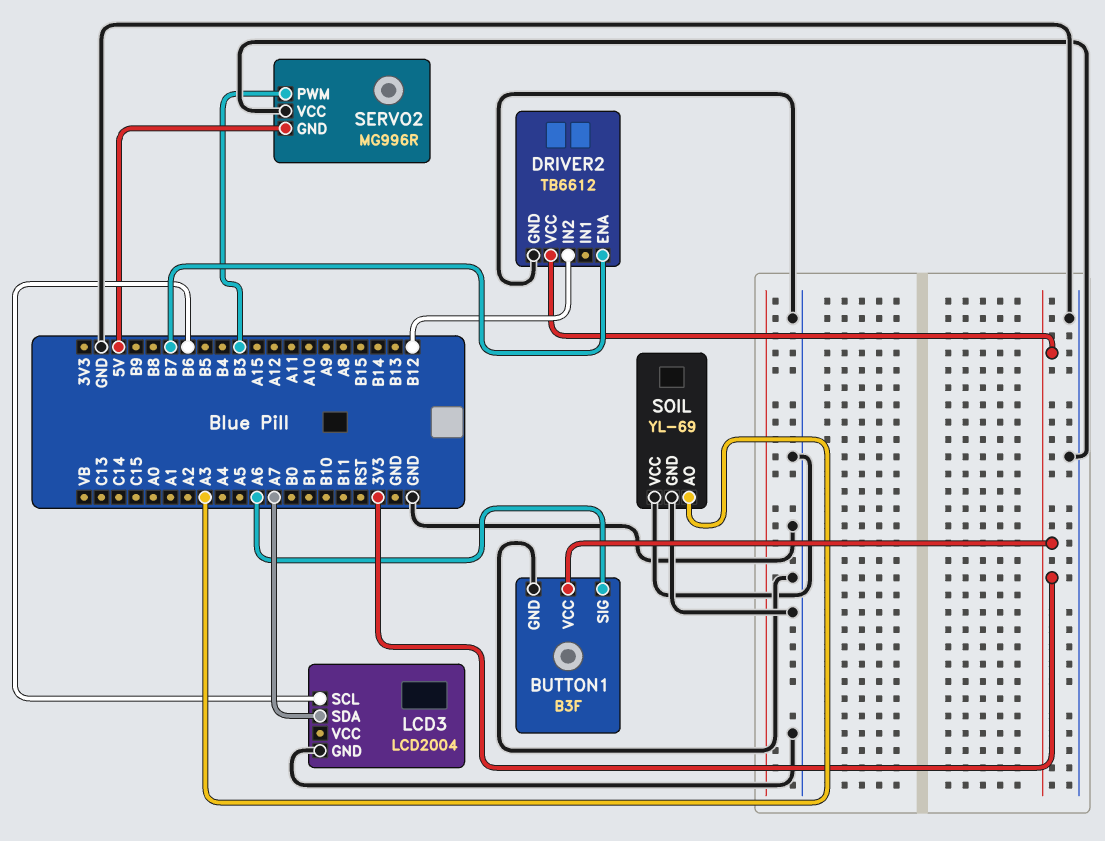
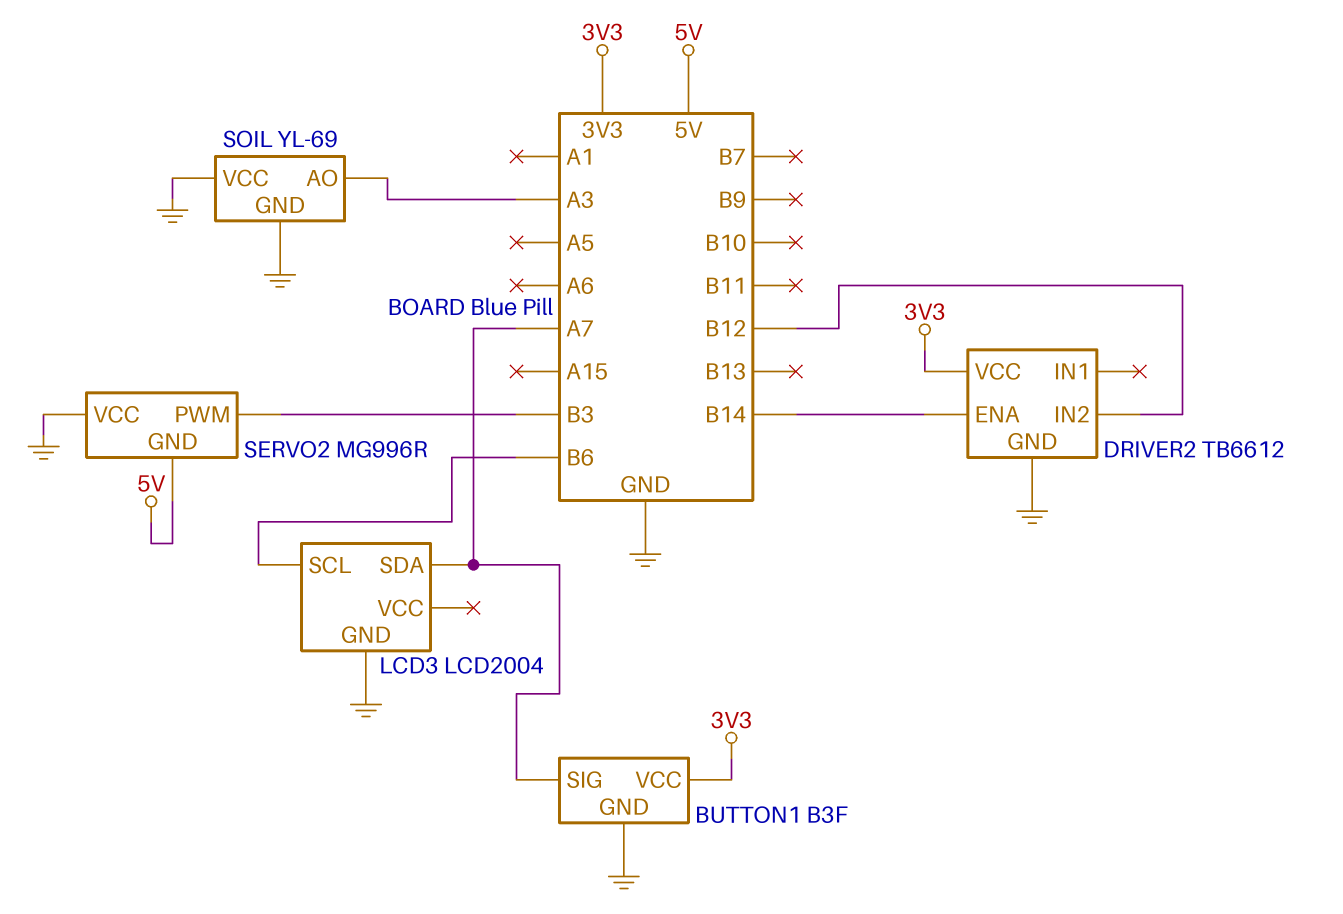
BUTTON1 pin SIG: A6 -> A7
DRIVER2 pin ENA: B7 -> B14

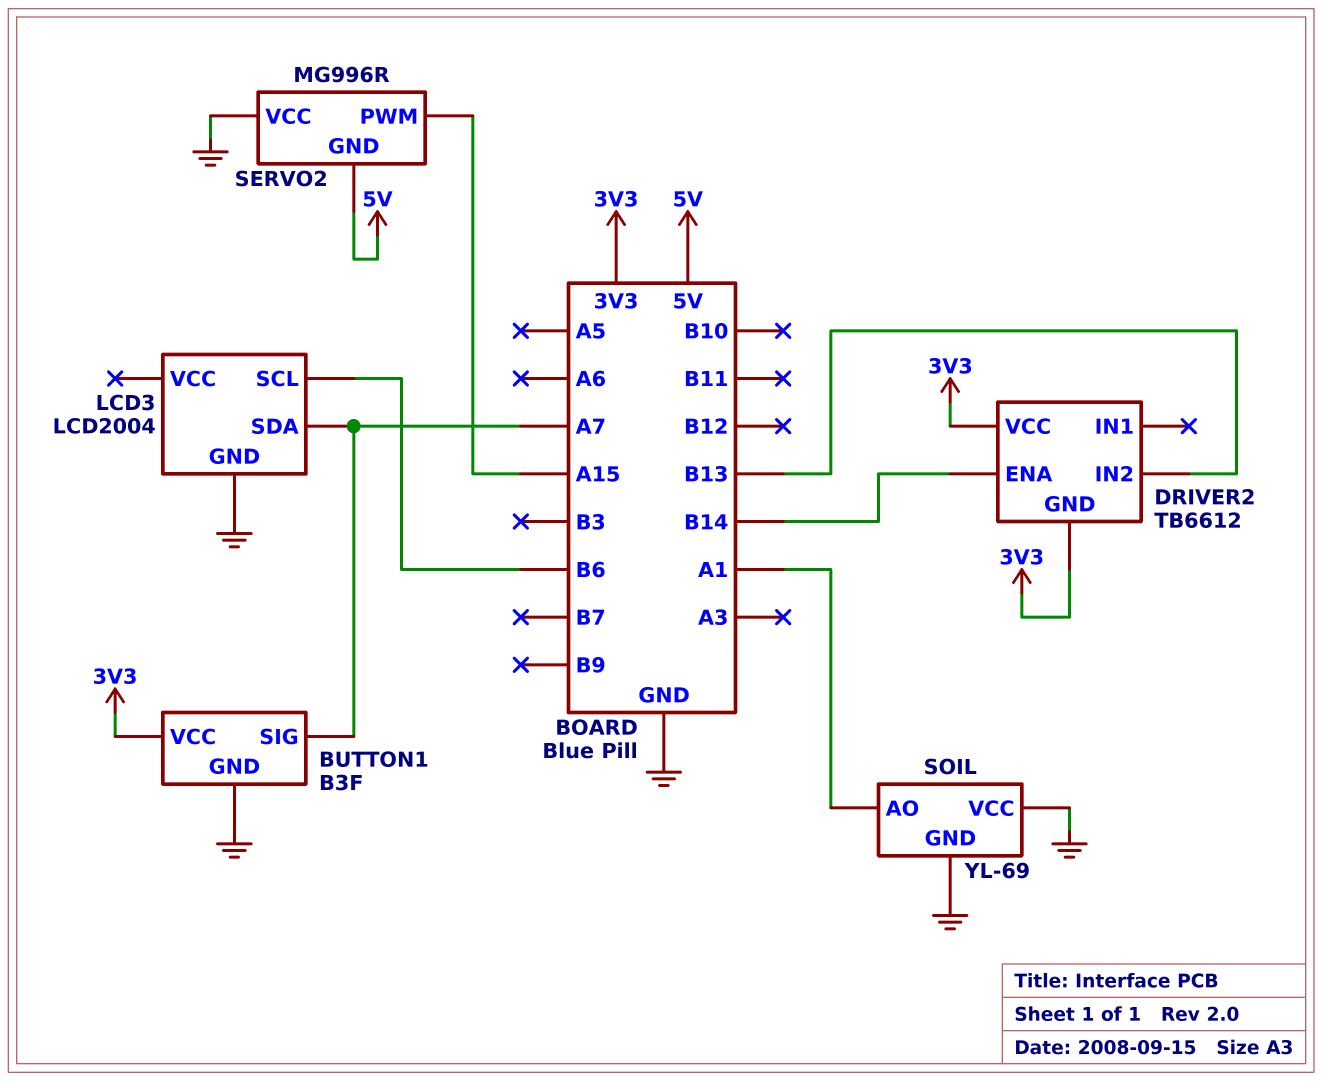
DRIVER2 pin GND: GND -> 3V3
DRIVER2 pin IN2: B12 -> B13
SERVO2 pin PWM: B3 -> A15
SOIL pin AO: A3 -> A1

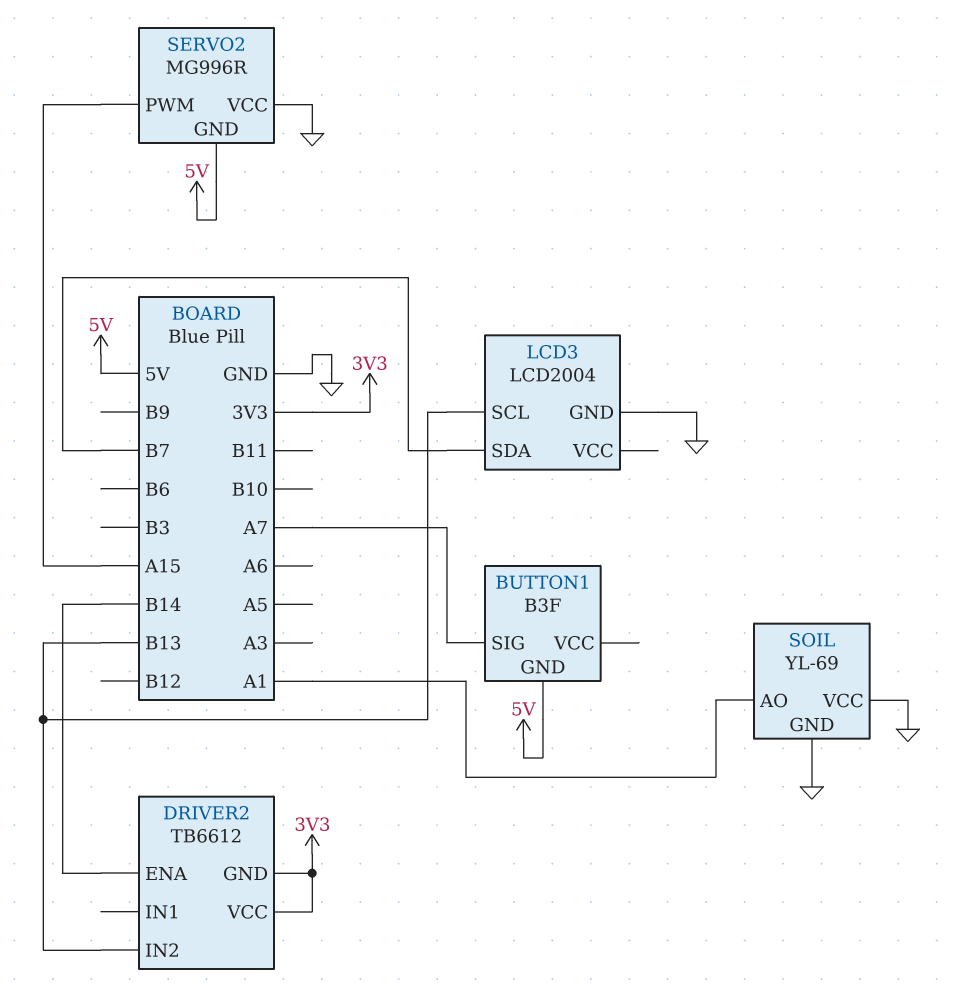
BUTTON1 pin GND: GND -> 5V
BUTTON1 pin VCC: 3V3 -> none
LCD3 pin SCL: B6 -> B13
LCD3 pin SDA: A7 -> B7

